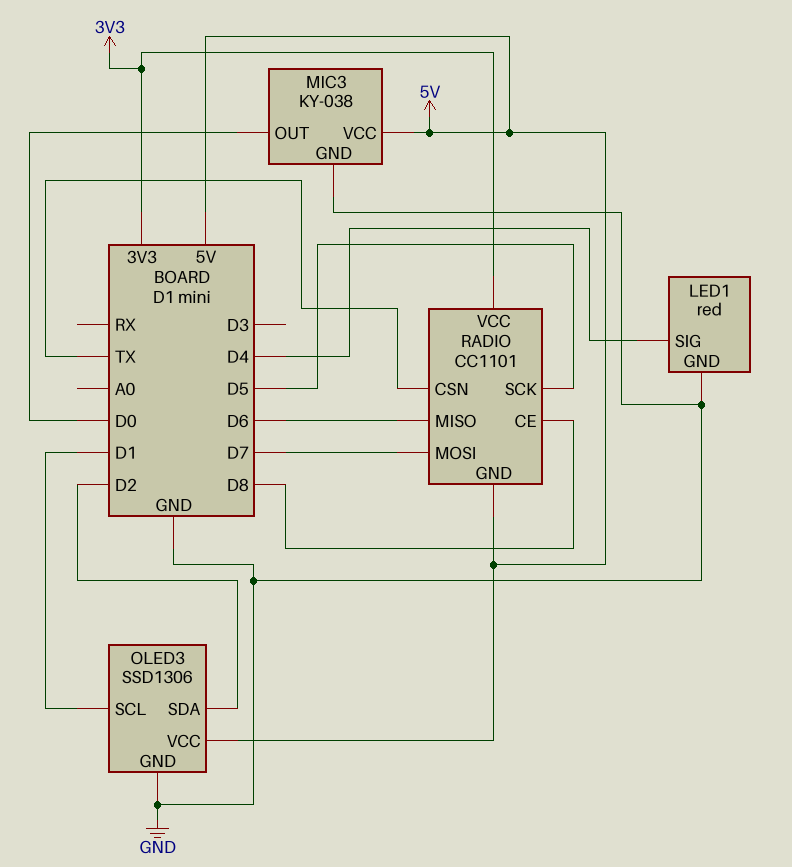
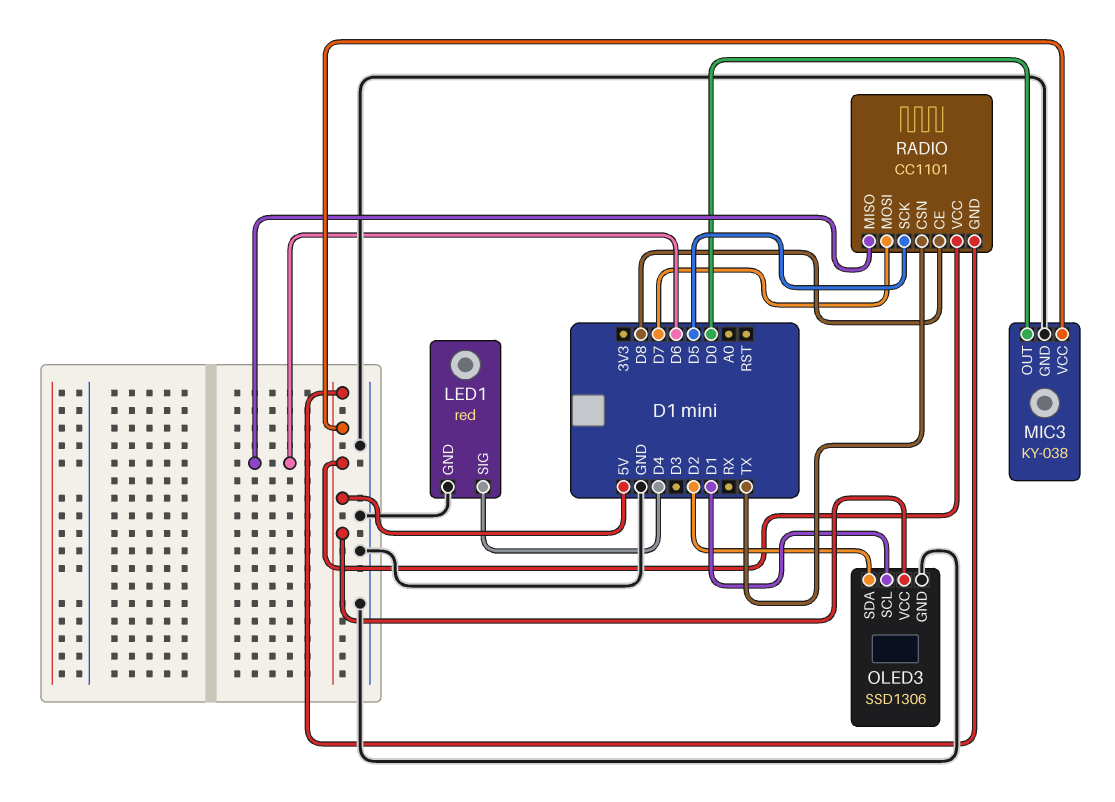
RADIO pin VCC: 3V3 -> 5V

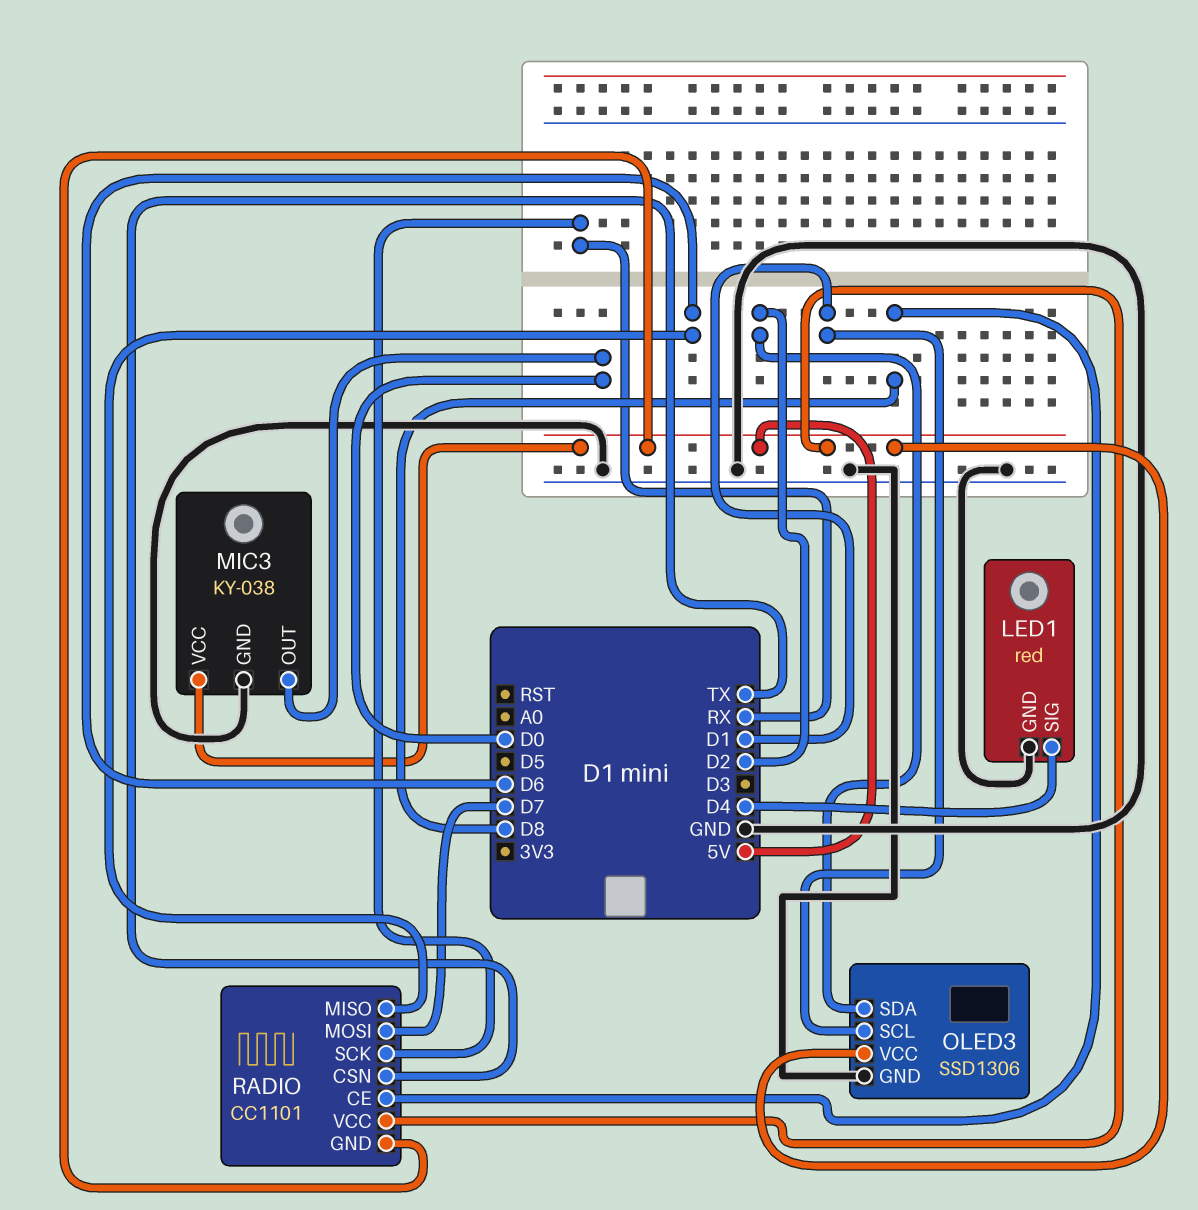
RADIO pin SCK: D5 -> RX

